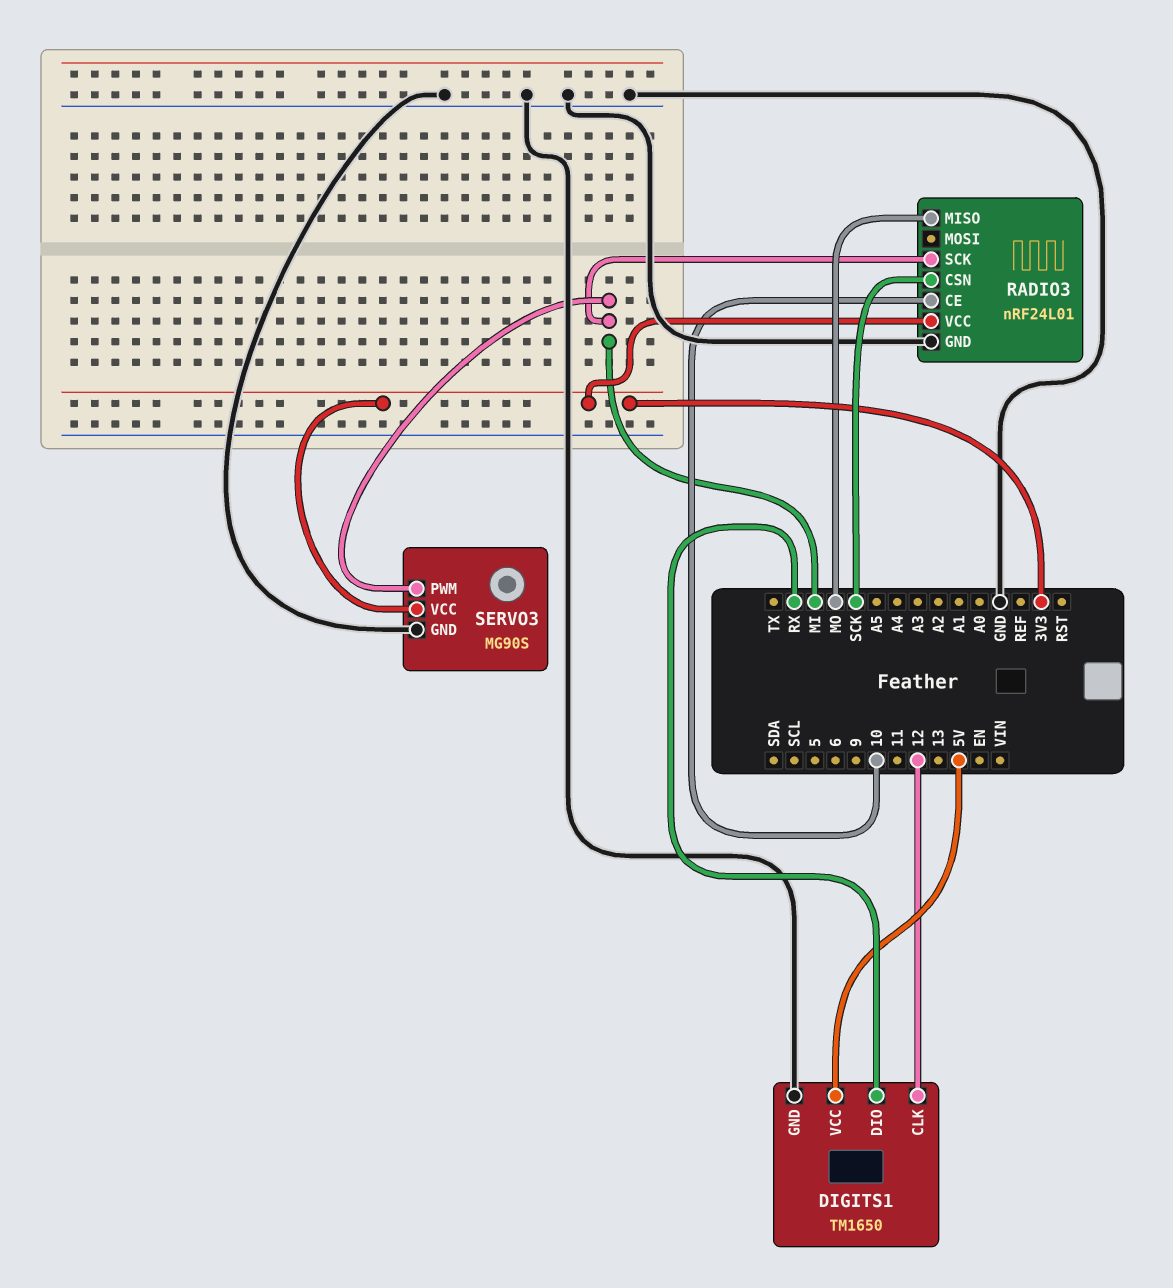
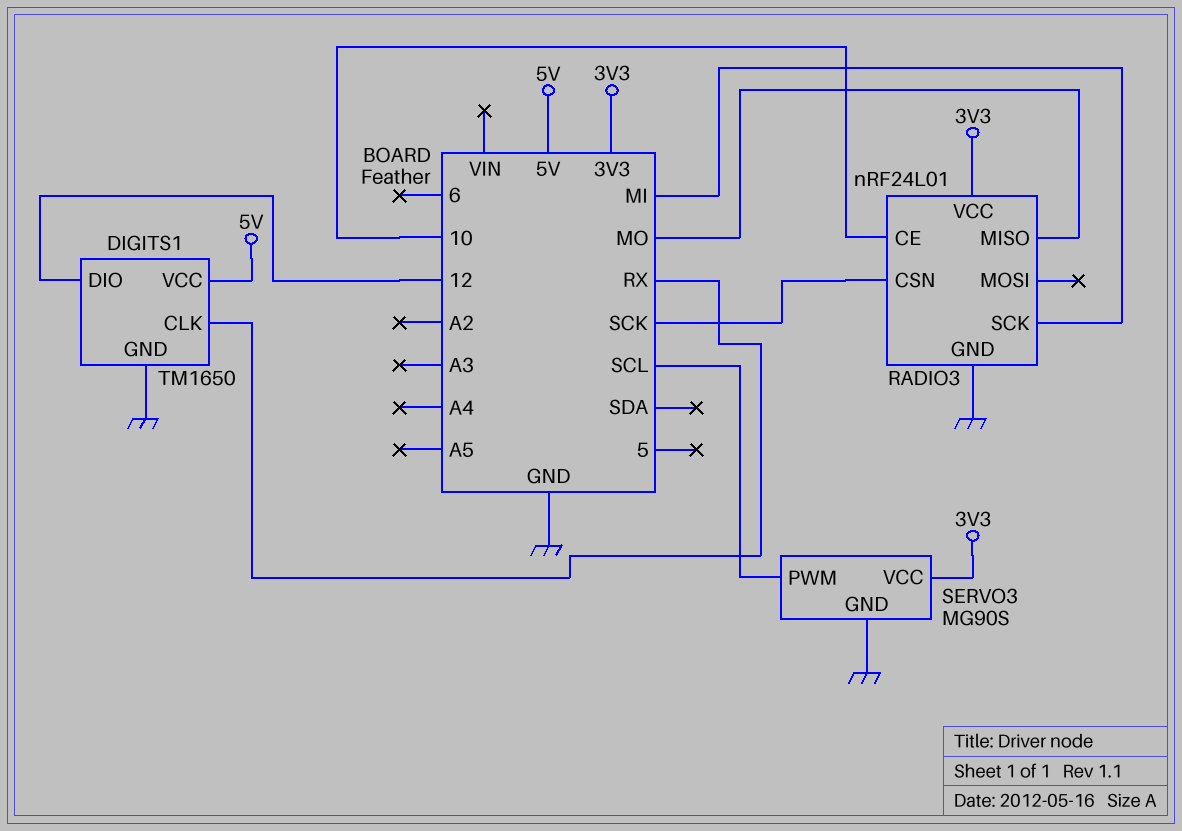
DIGITS1 pin CLK: 12 -> RX
DIGITS1 pin DIO: RX -> 12
SERVO3 pin PWM: MI -> SCL

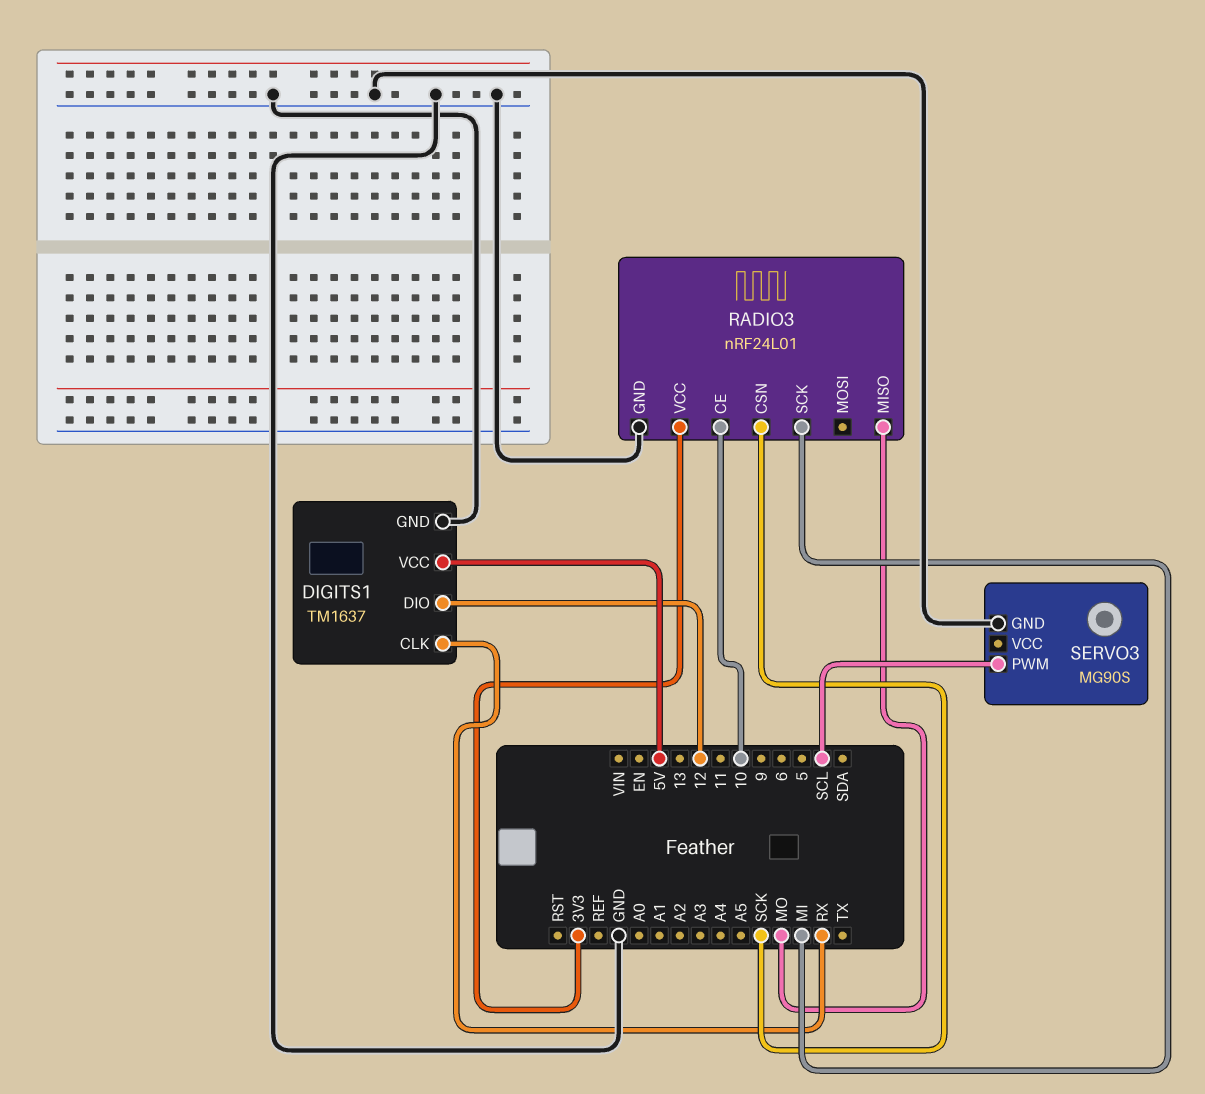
DIGITS1: TM1650 -> TM1637
SERVO3 pin VCC: 3V3 -> none

